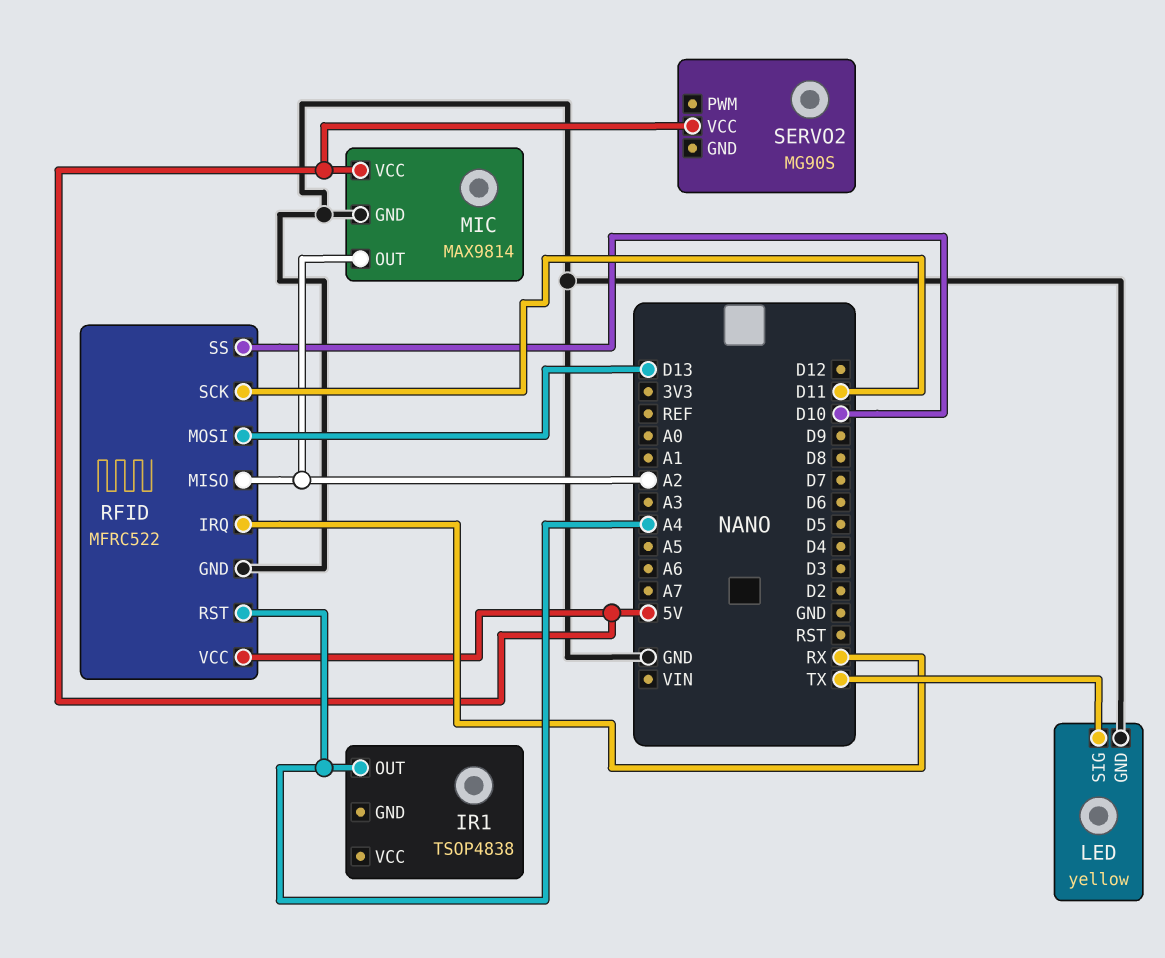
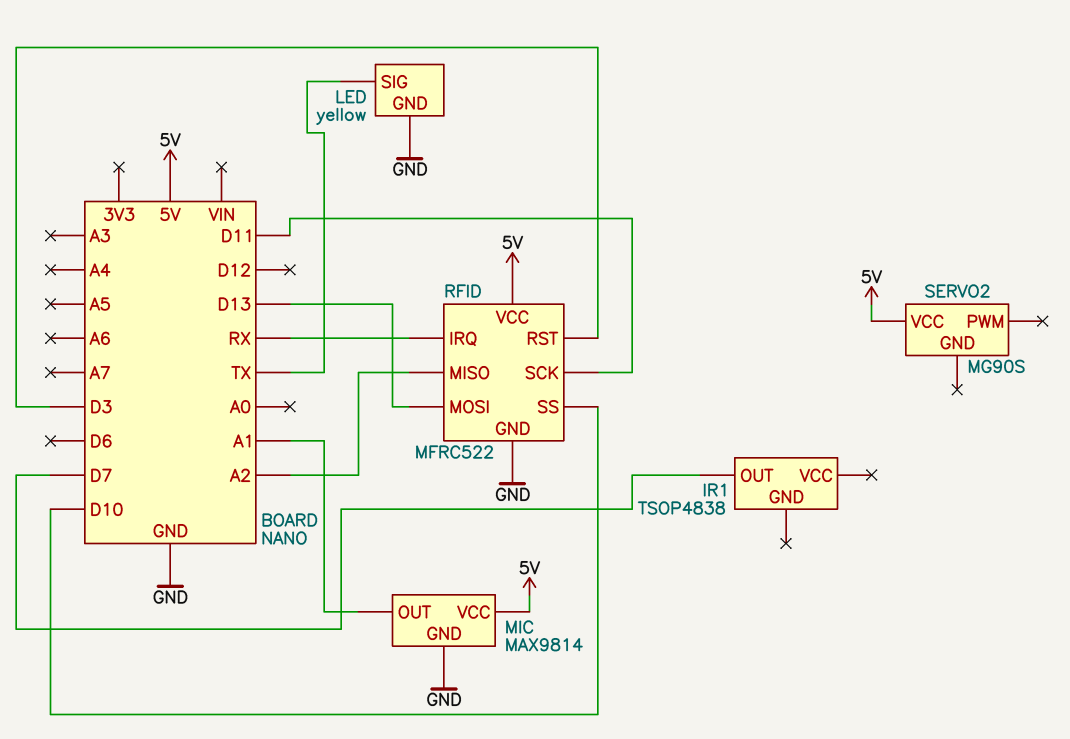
IR1 pin OUT: A4 -> D7
MIC pin OUT: A2 -> A1
RFID pin RST: A4 -> D3

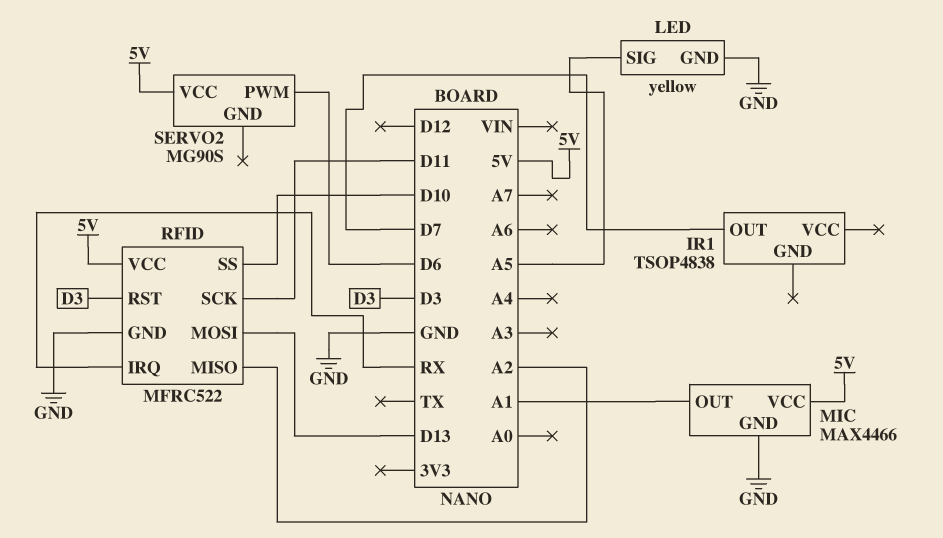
LED pin SIG: TX -> A5
MIC: MAX9814 -> MAX4466
SERVO2 pin PWM: none -> D6

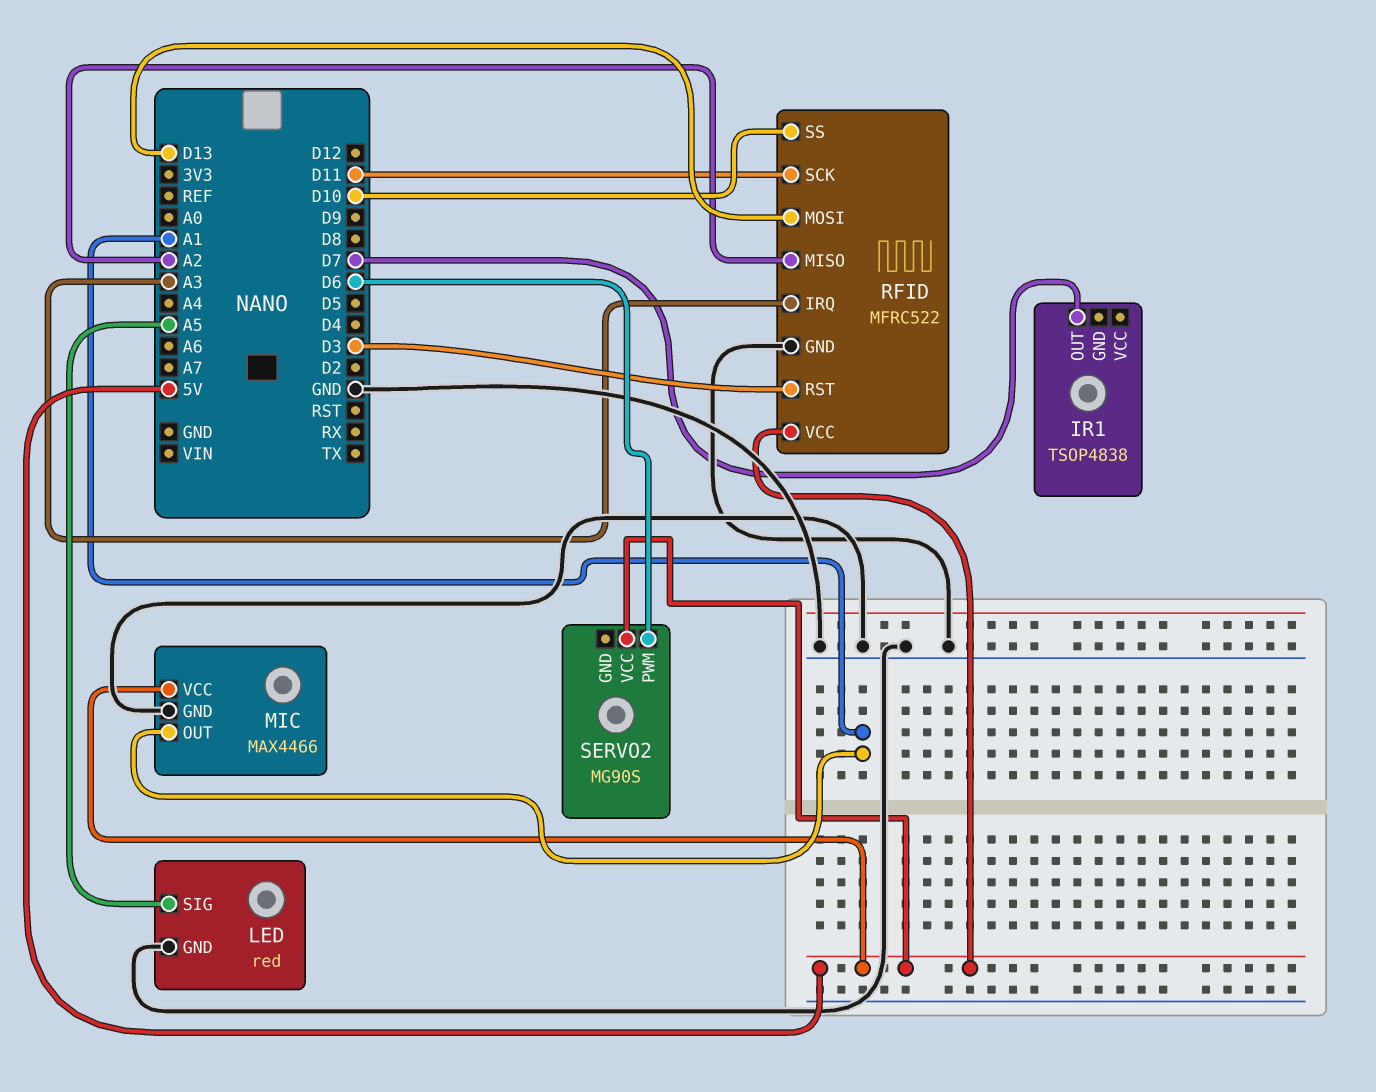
LED: yellow -> red
RFID pin IRQ: RX -> A3

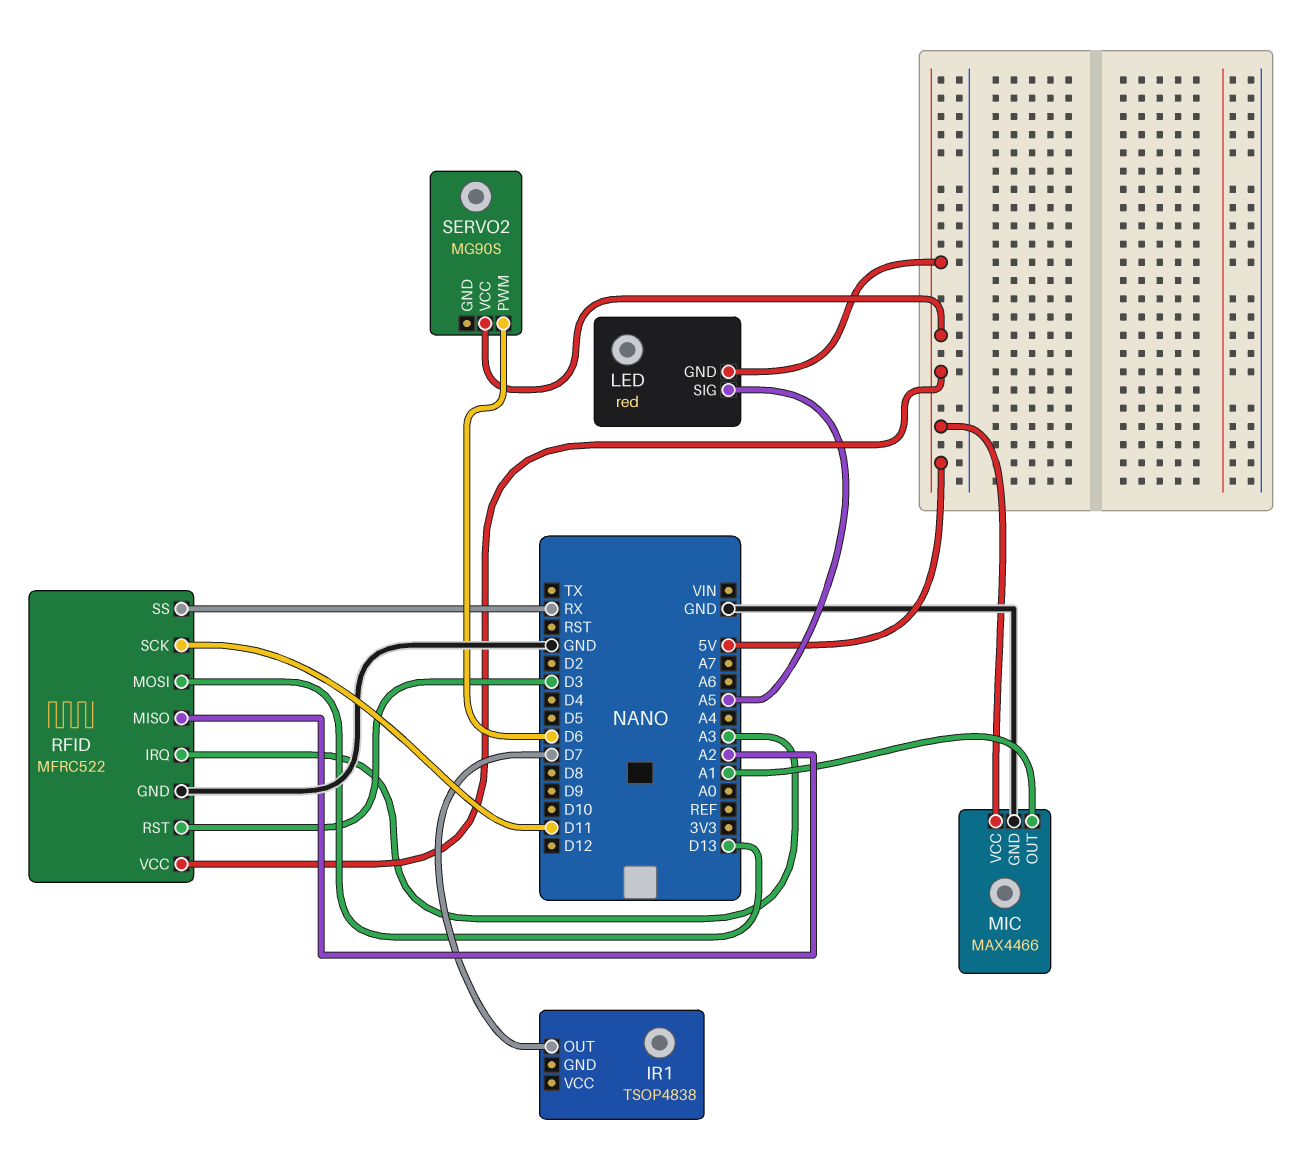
LED pin GND: GND -> 5V
RFID pin SS: D10 -> RX

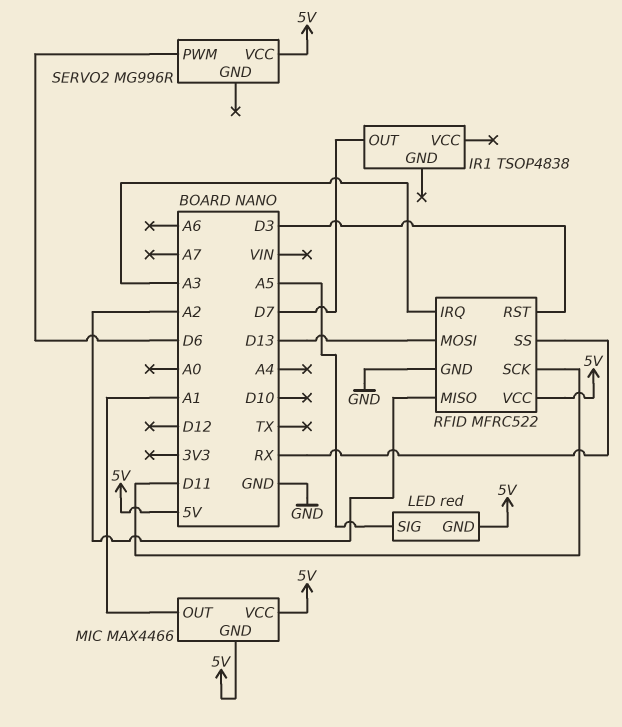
MIC pin GND: GND -> 5V
SERVO2: MG90S -> MG996R

